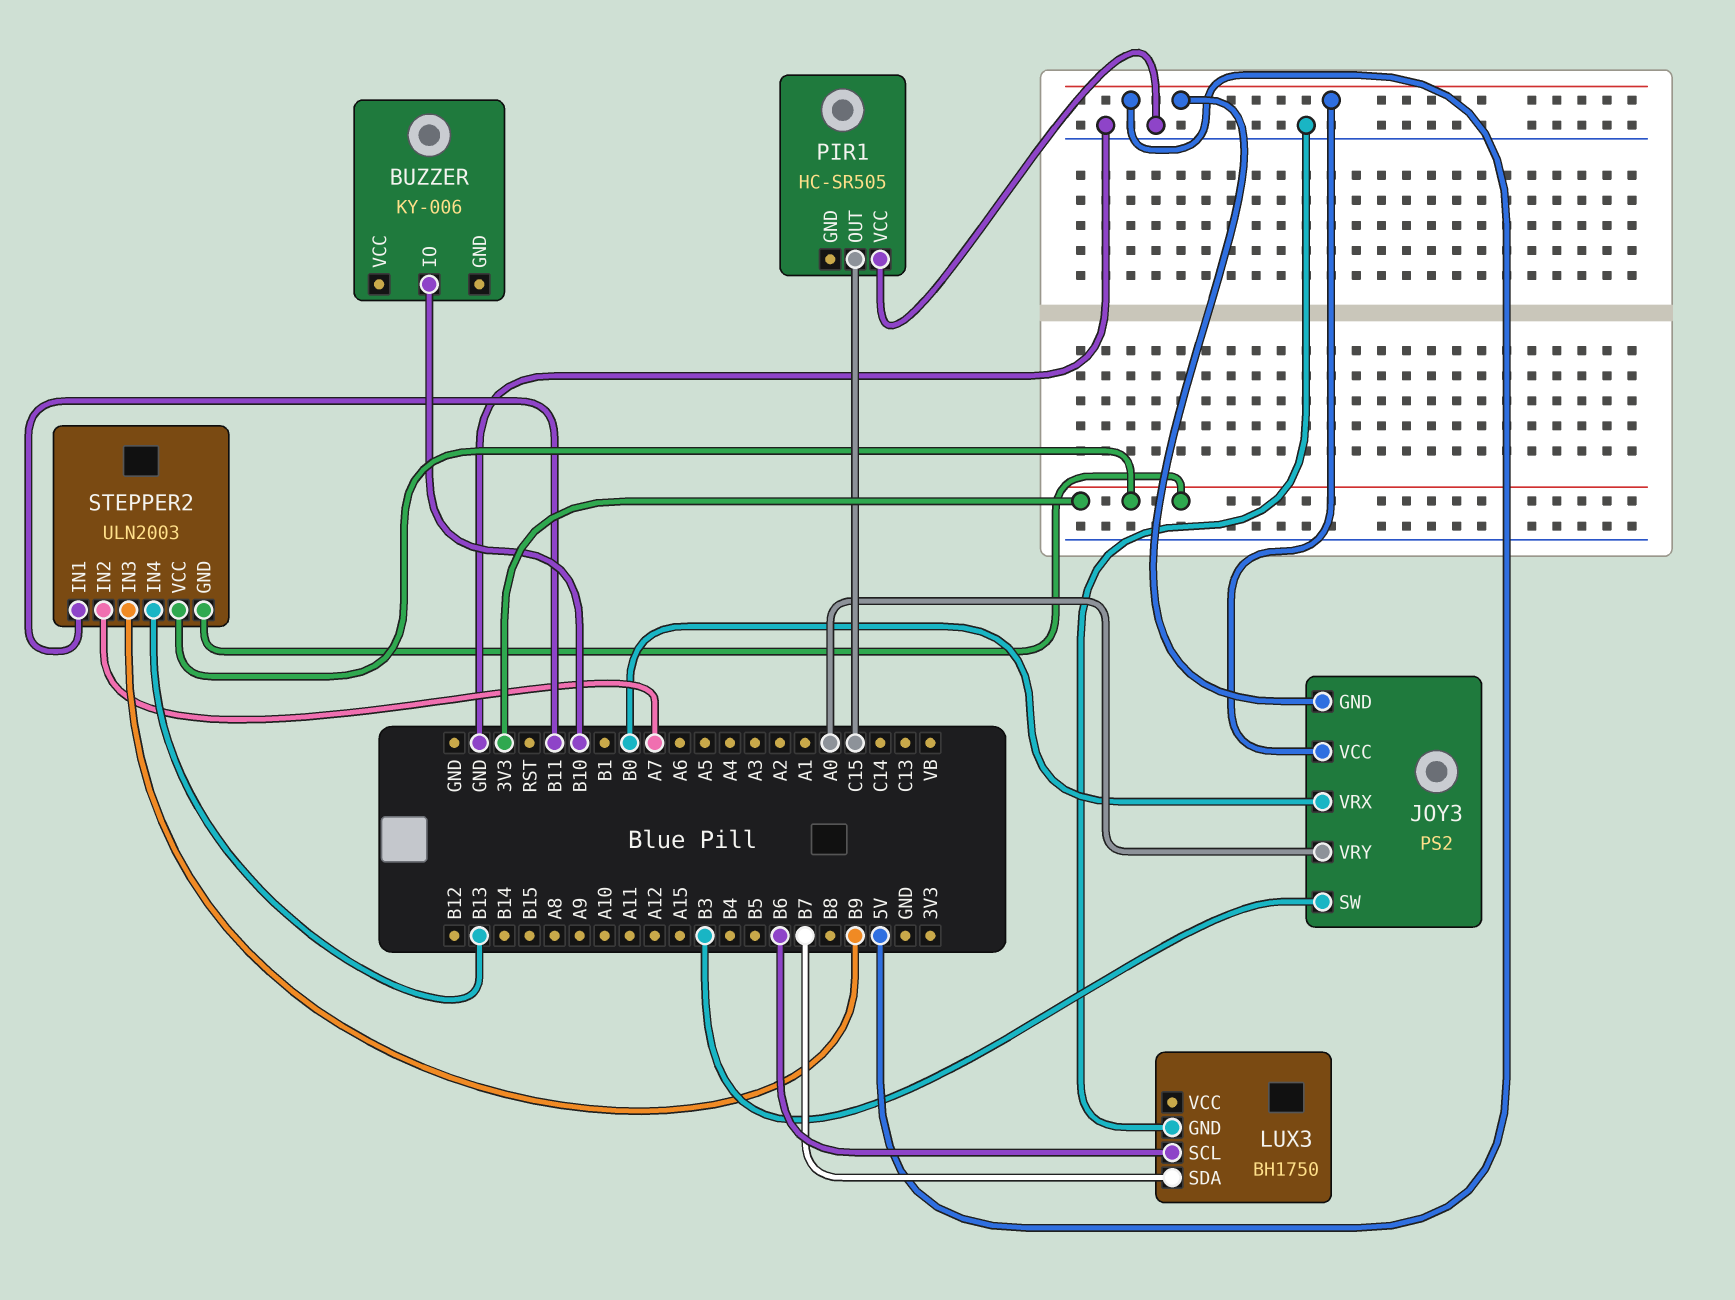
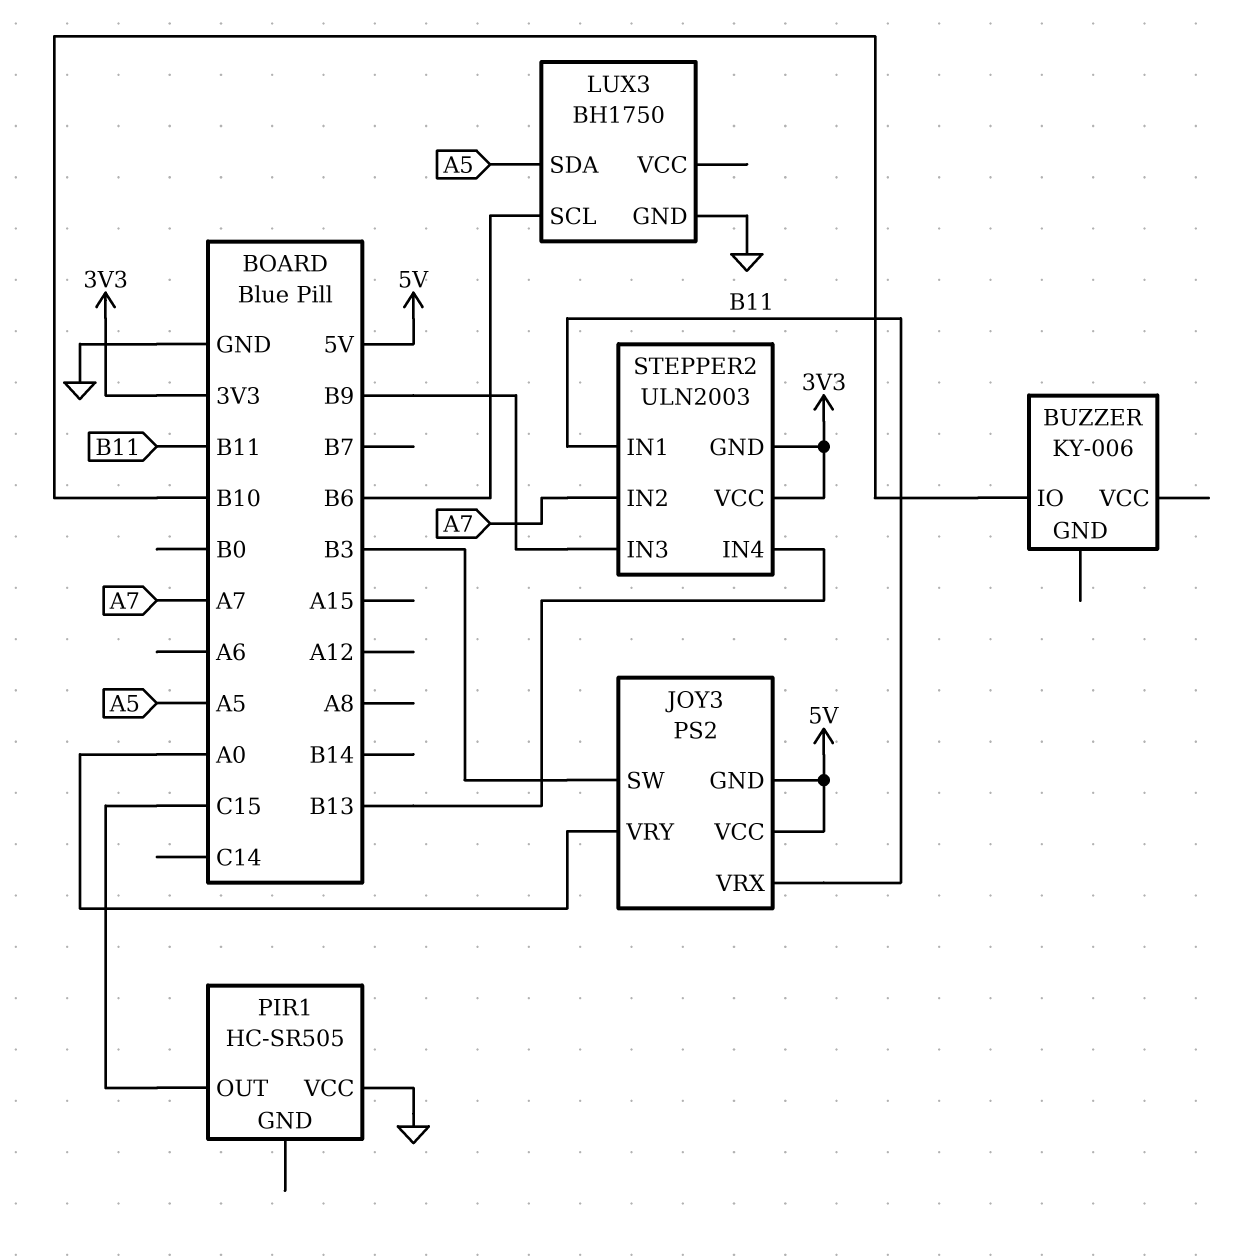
JOY3 pin VRX: B0 -> B11
LUX3 pin SDA: B7 -> A5

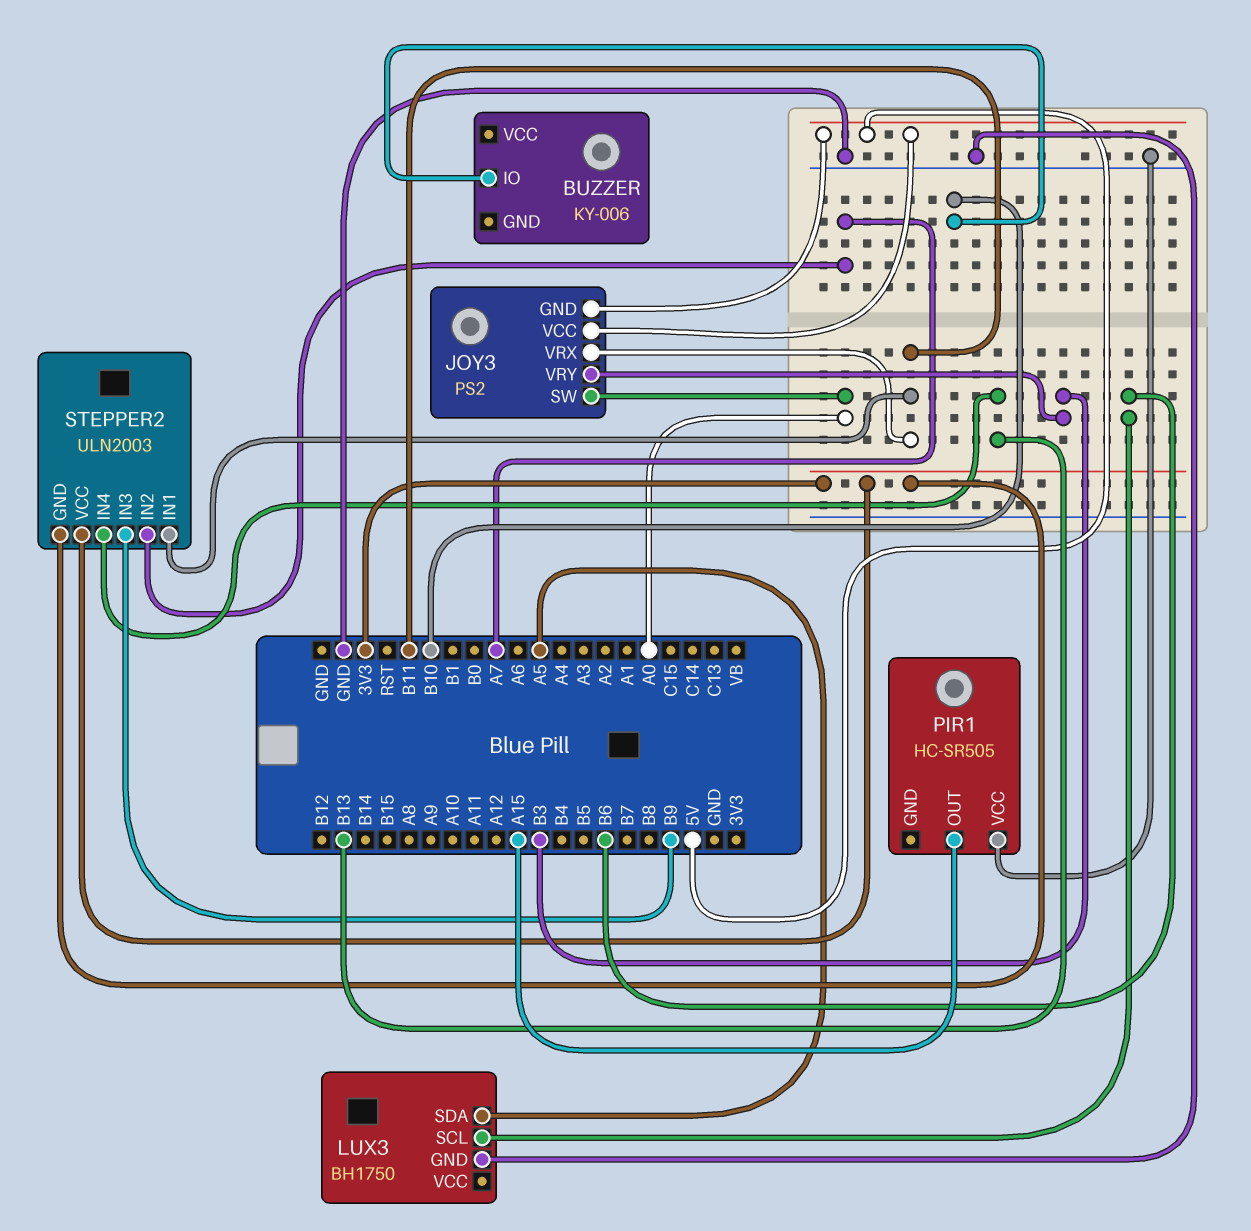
JOY3 pin SW: B3 -> A0
JOY3 pin VRY: A0 -> B3
PIR1 pin OUT: C15 -> A15

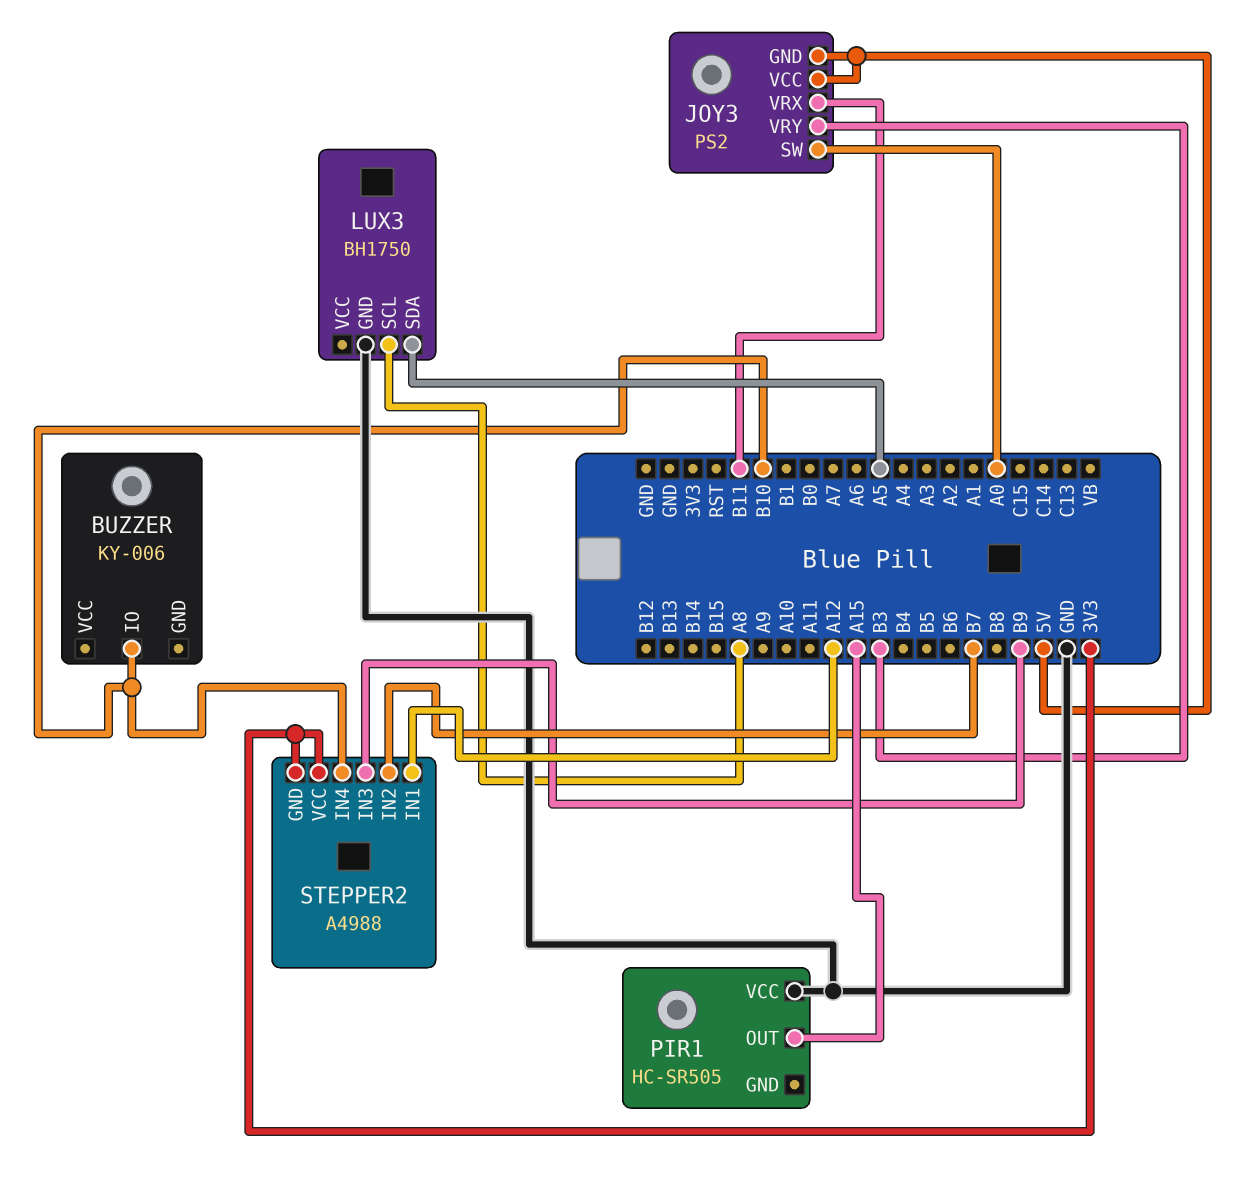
LUX3 pin SCL: B6 -> A8
STEPPER2: ULN2003 -> A4988
STEPPER2 pin IN1: B11 -> A12
STEPPER2 pin IN2: A7 -> B7
STEPPER2 pin IN4: B13 -> B10

